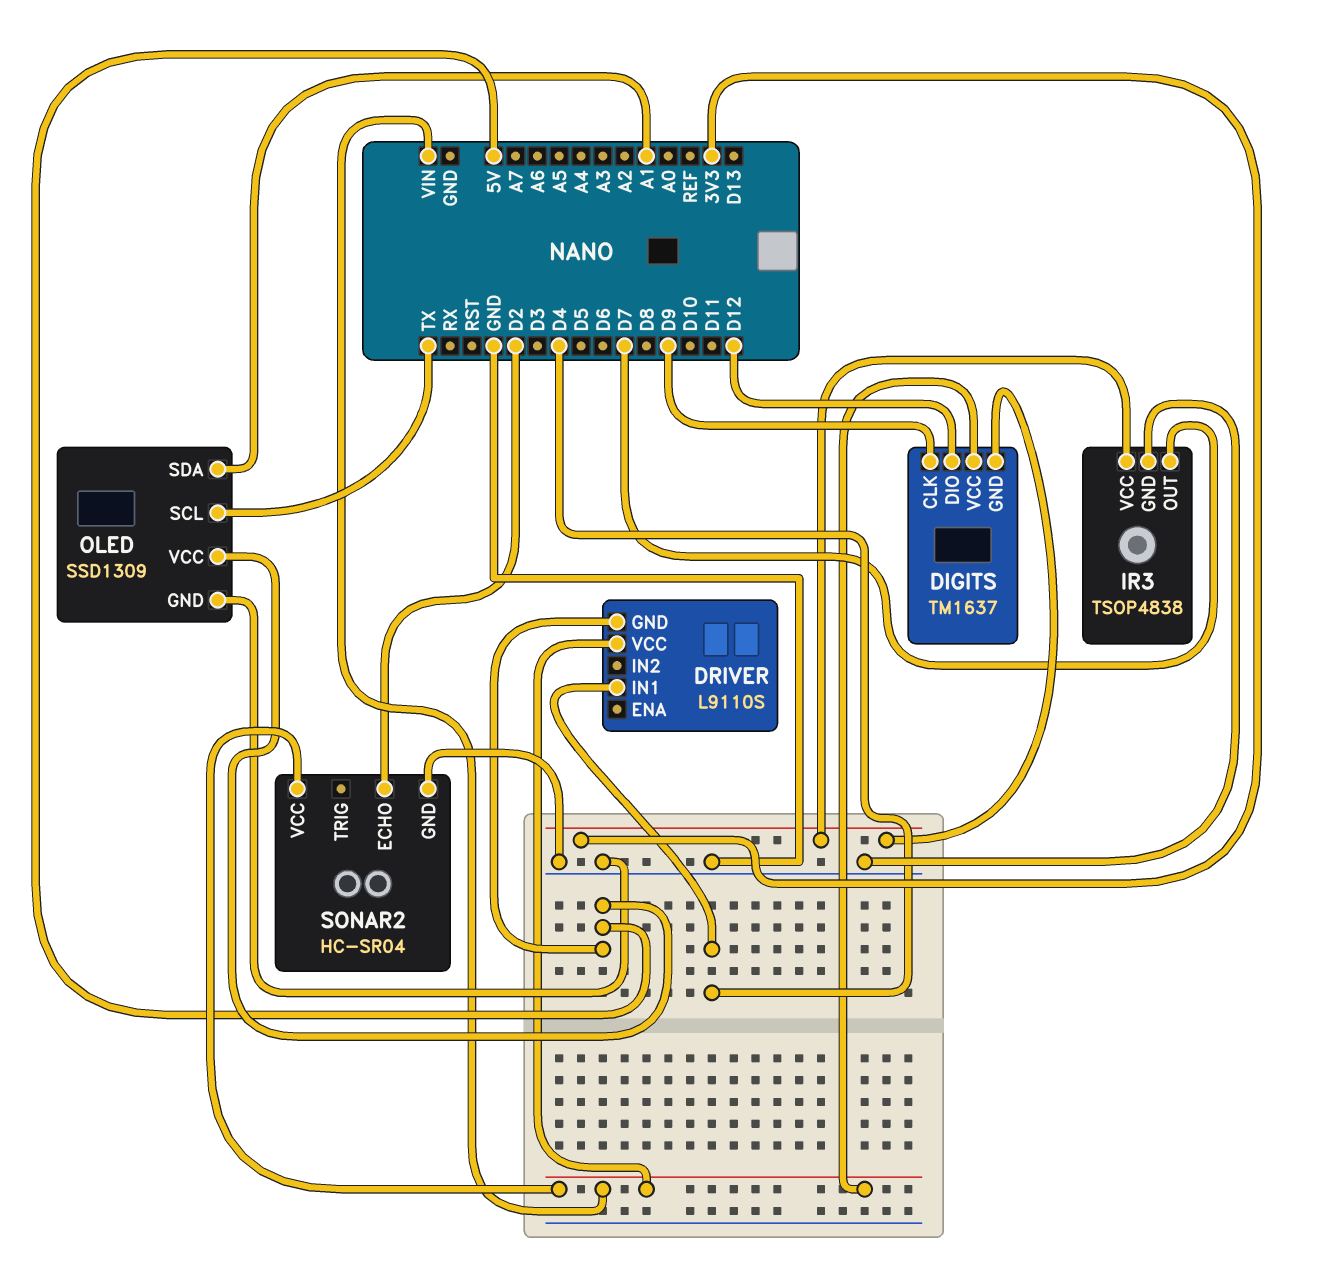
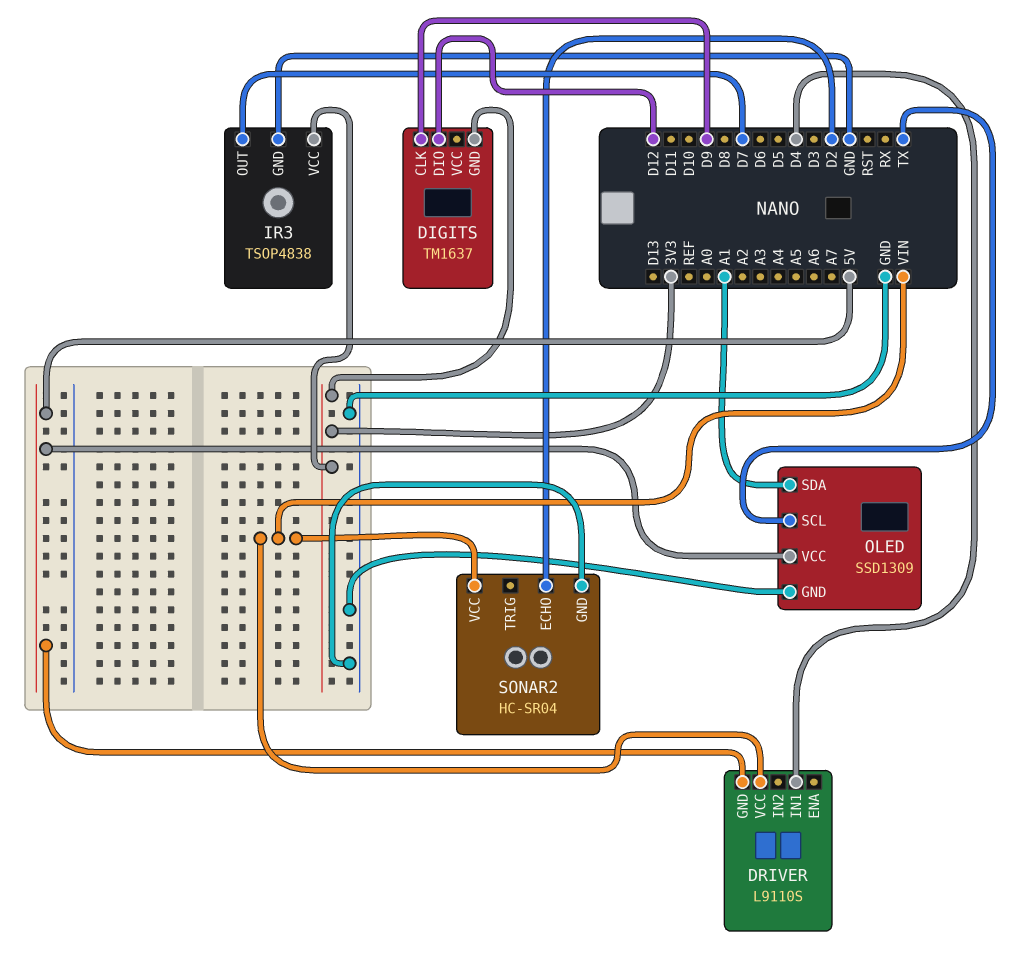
DIGITS pin VCC: VIN -> none

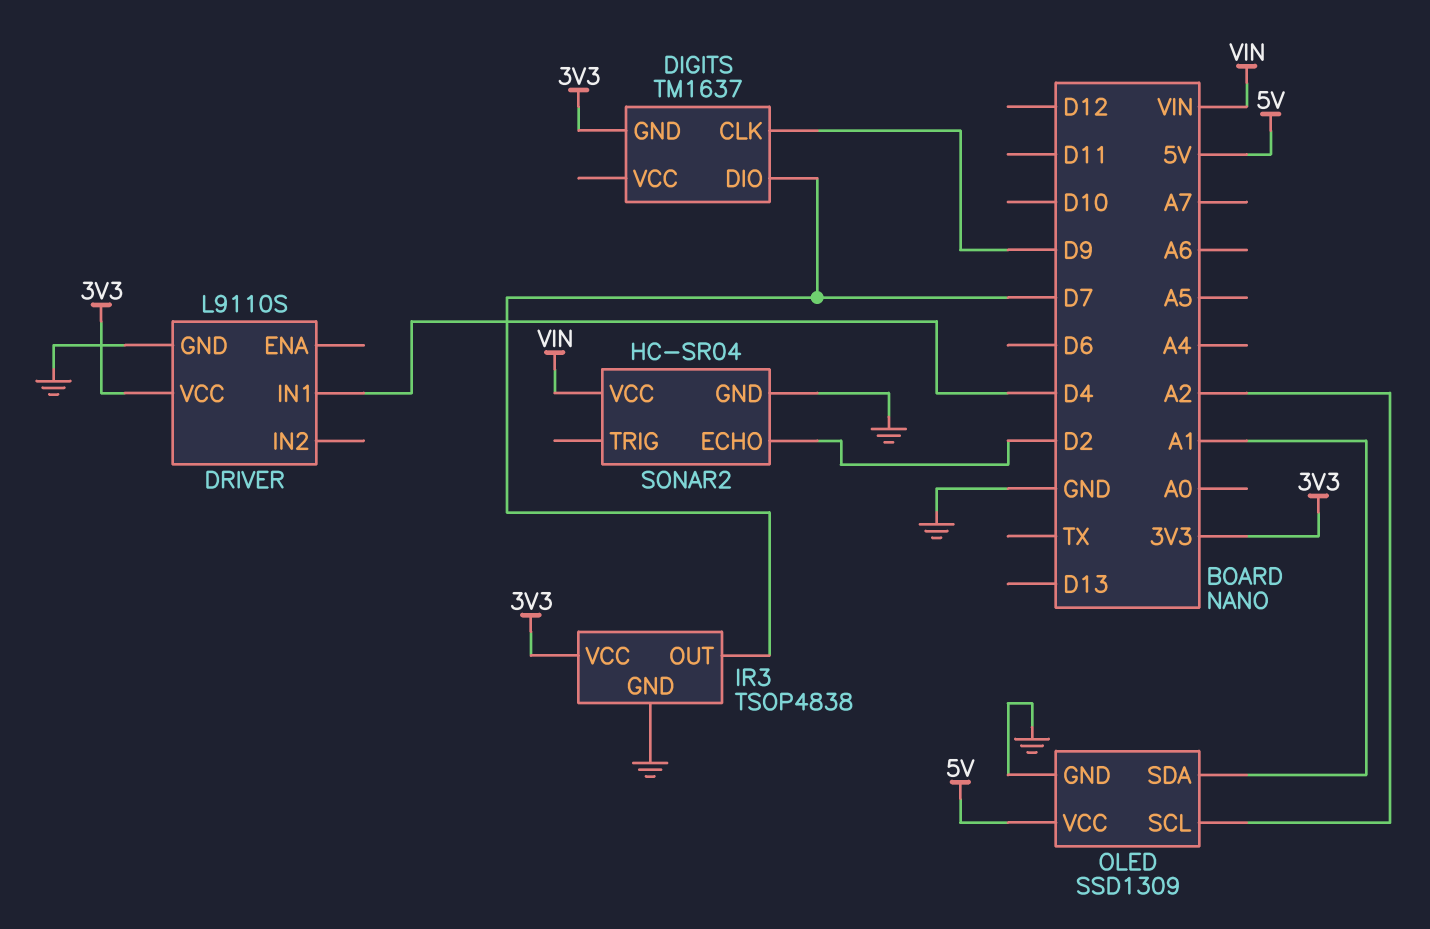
DIGITS pin DIO: D12 -> D7
DRIVER pin GND: 5V -> GND
DRIVER pin VCC: VIN -> 3V3
OLED pin SCL: TX -> A2

